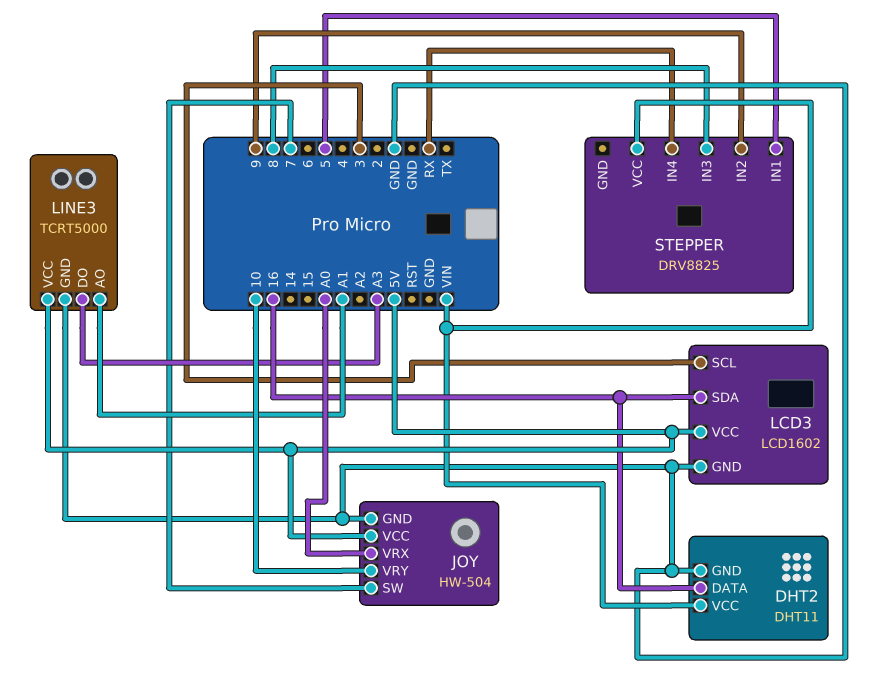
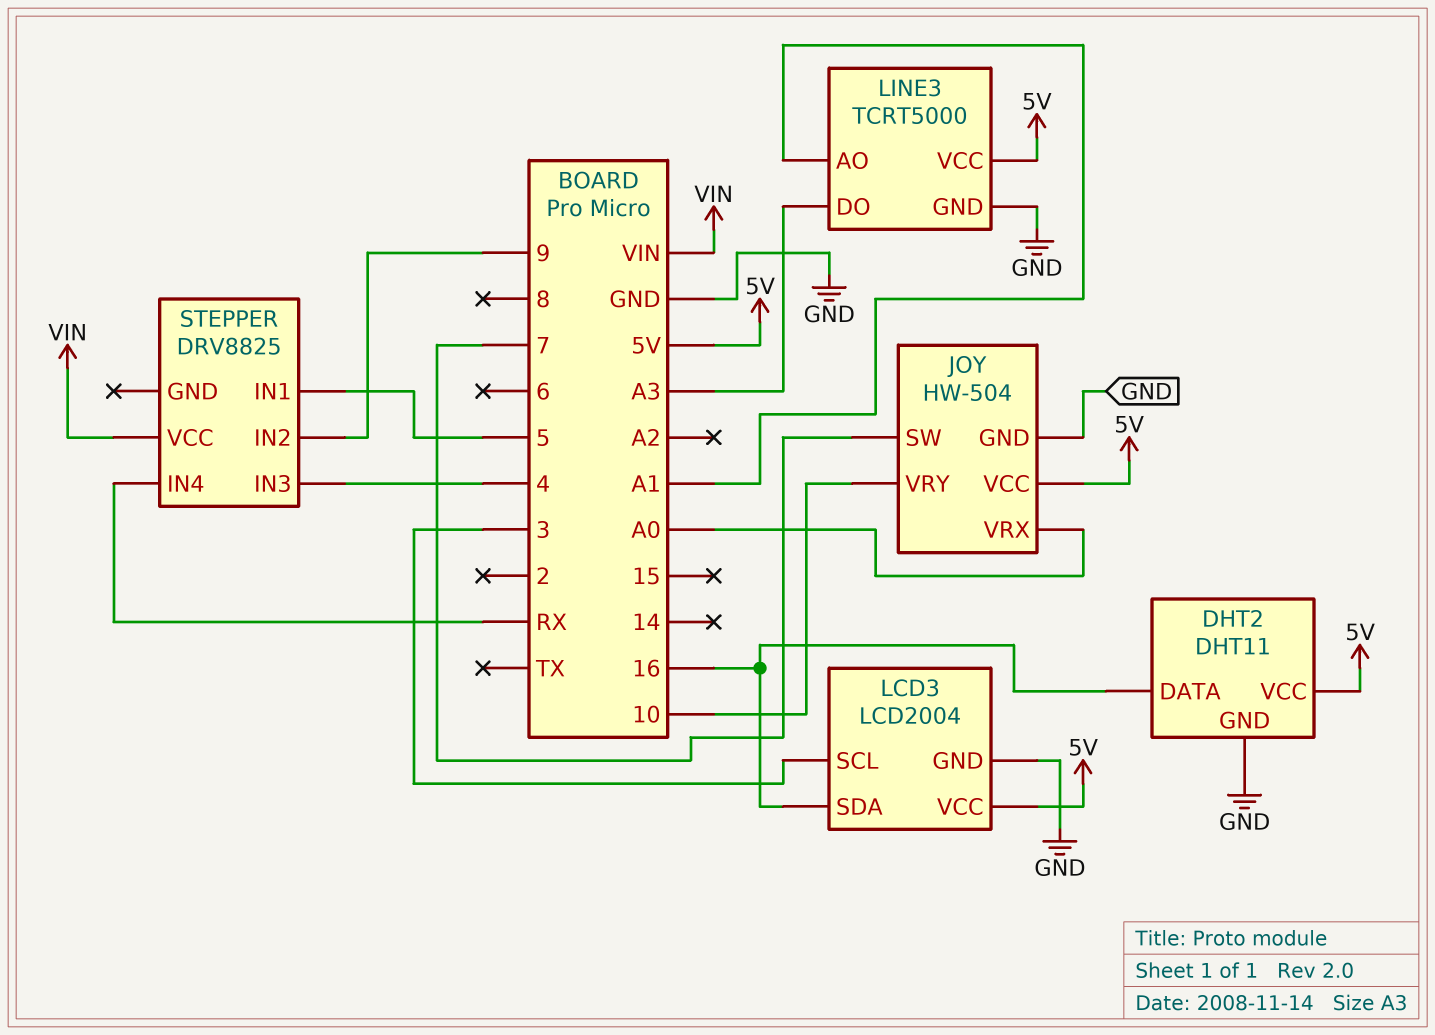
DHT2 pin VCC: VIN -> 5V
LCD3: LCD1602 -> LCD2004
STEPPER pin IN3: 8 -> 4

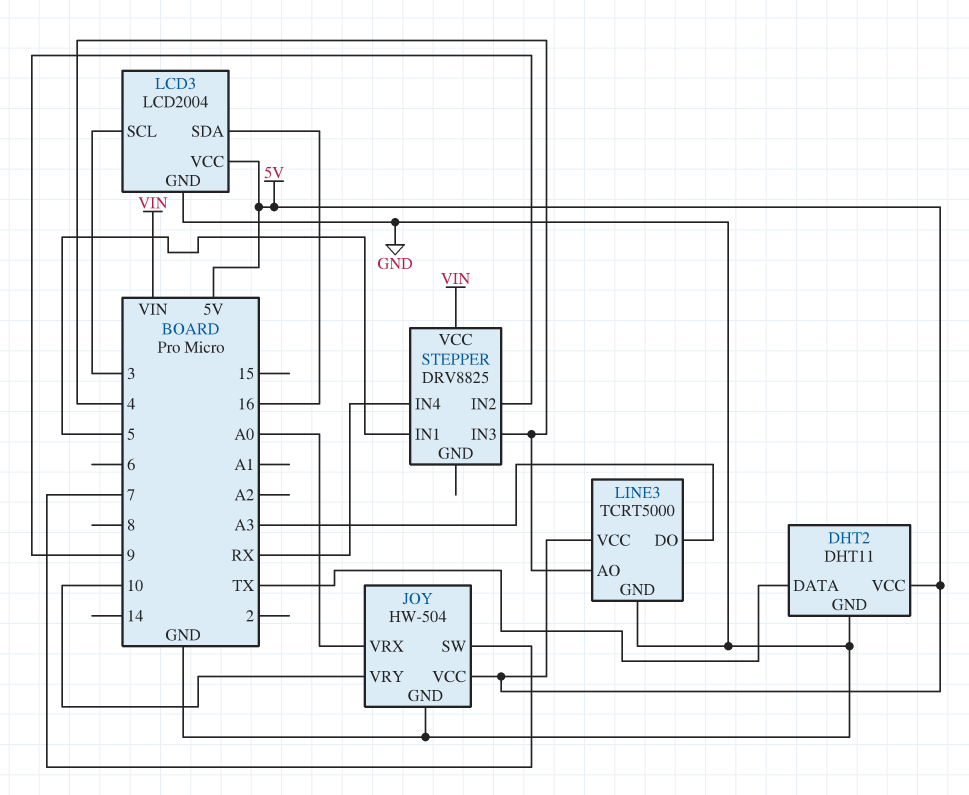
DHT2 pin DATA: 16 -> TX
LINE3 pin AO: A1 -> 4

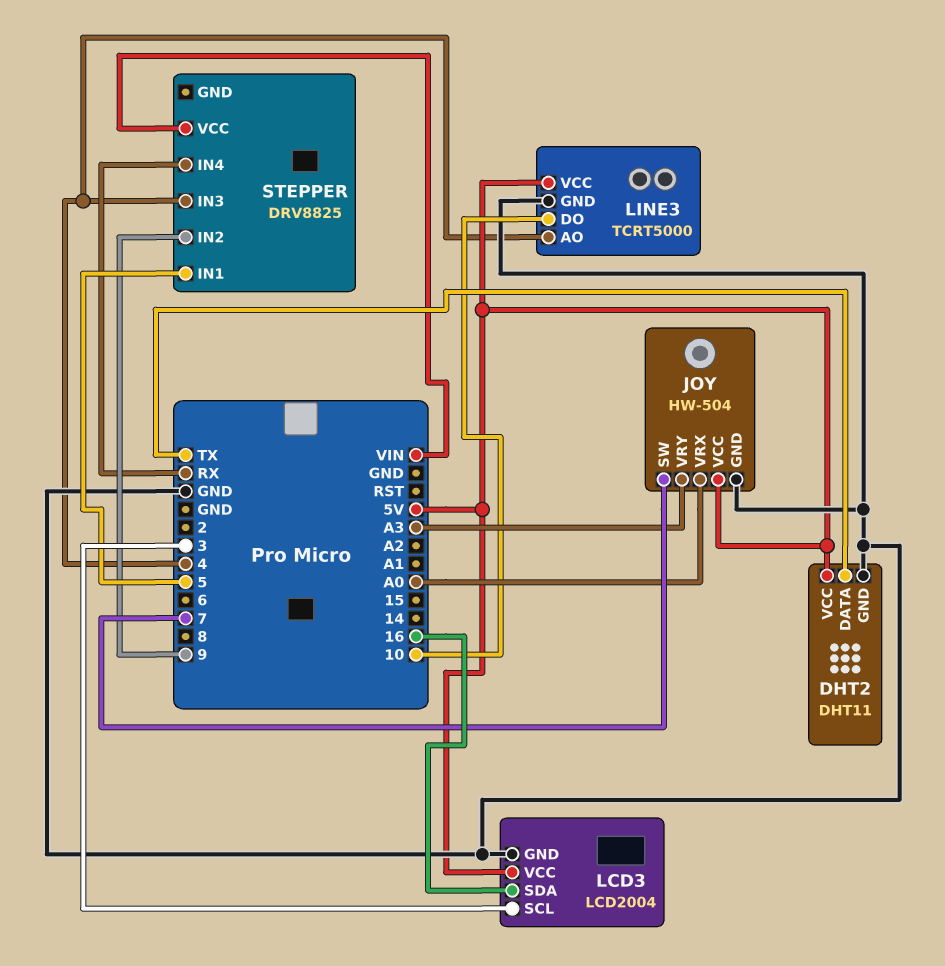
JOY pin VRY: 10 -> A3
LINE3 pin DO: A3 -> 10

